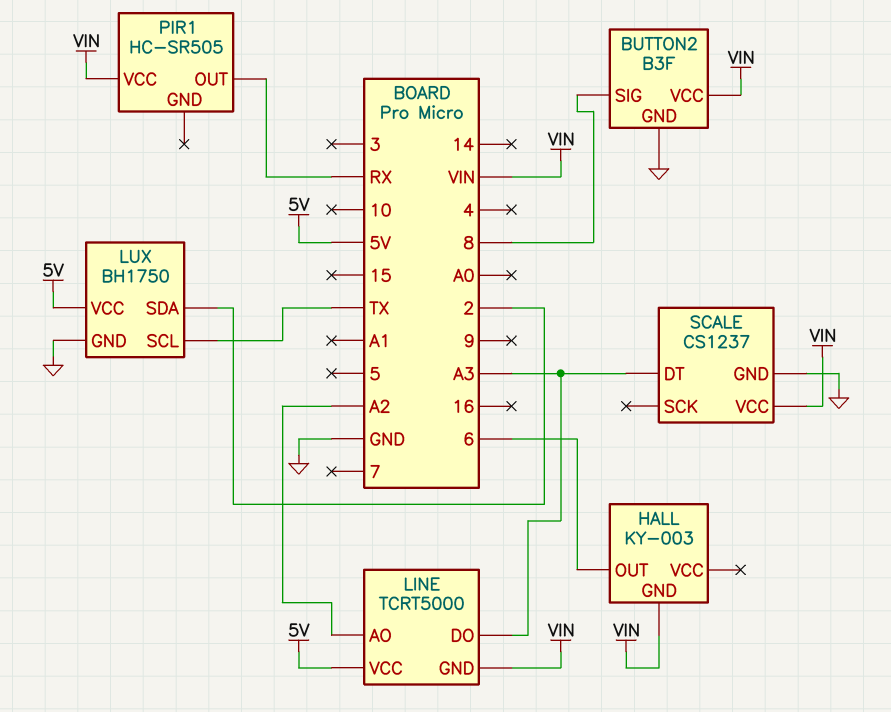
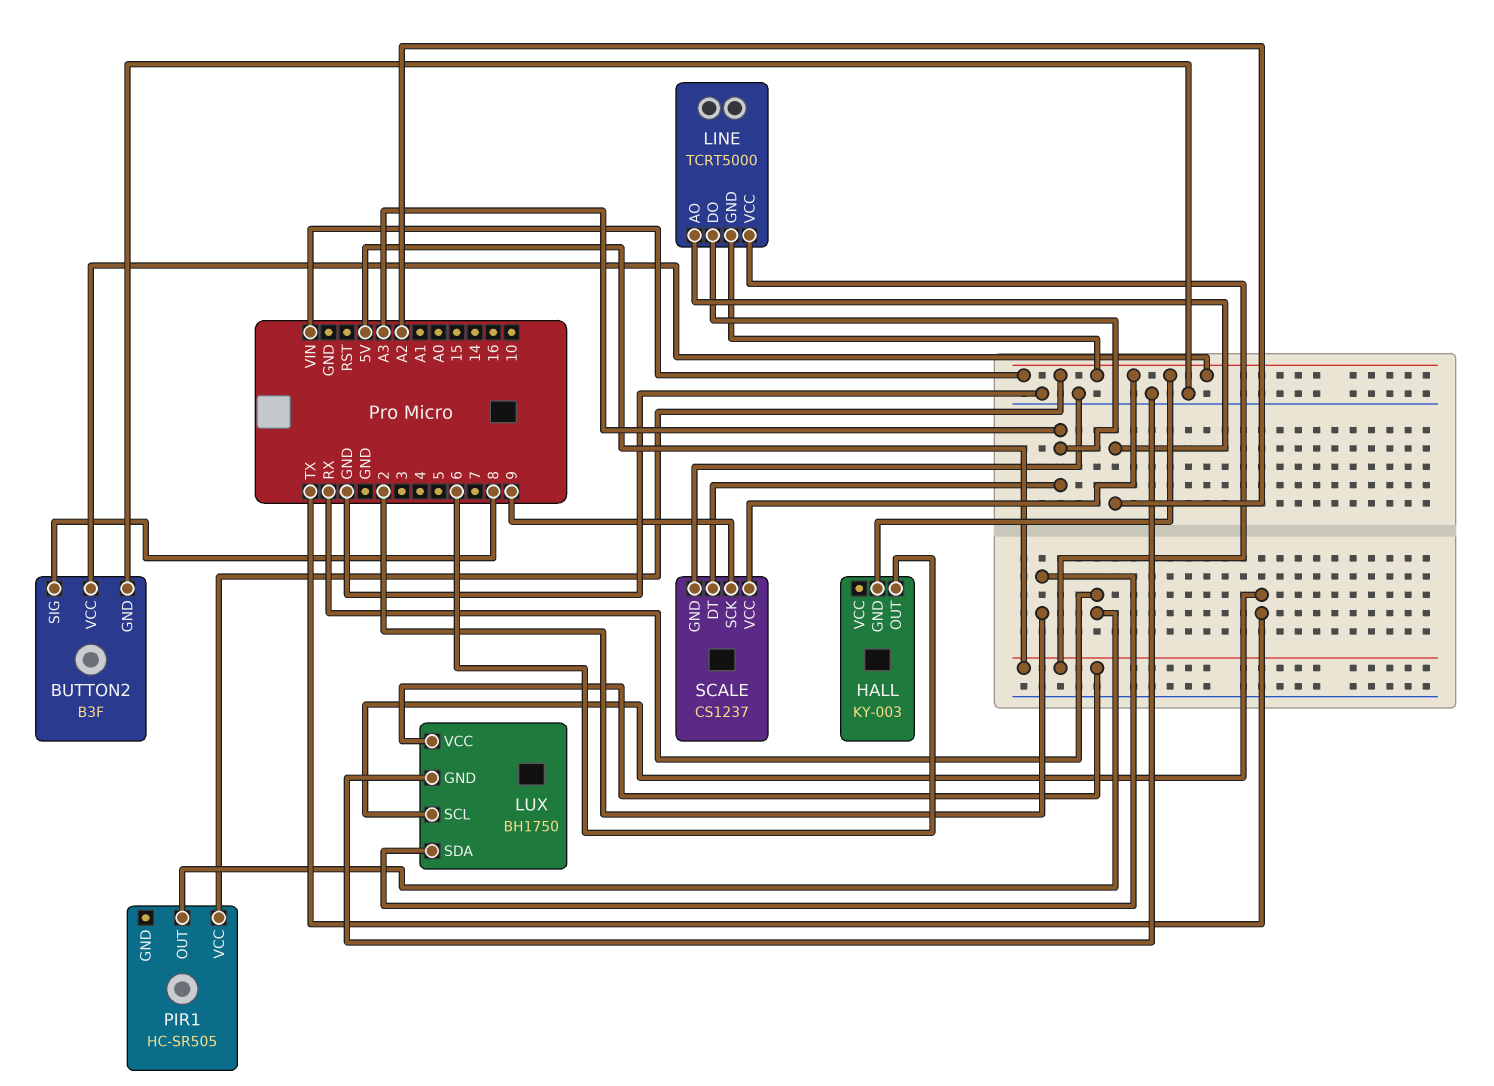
SCALE pin SCK: none -> 9

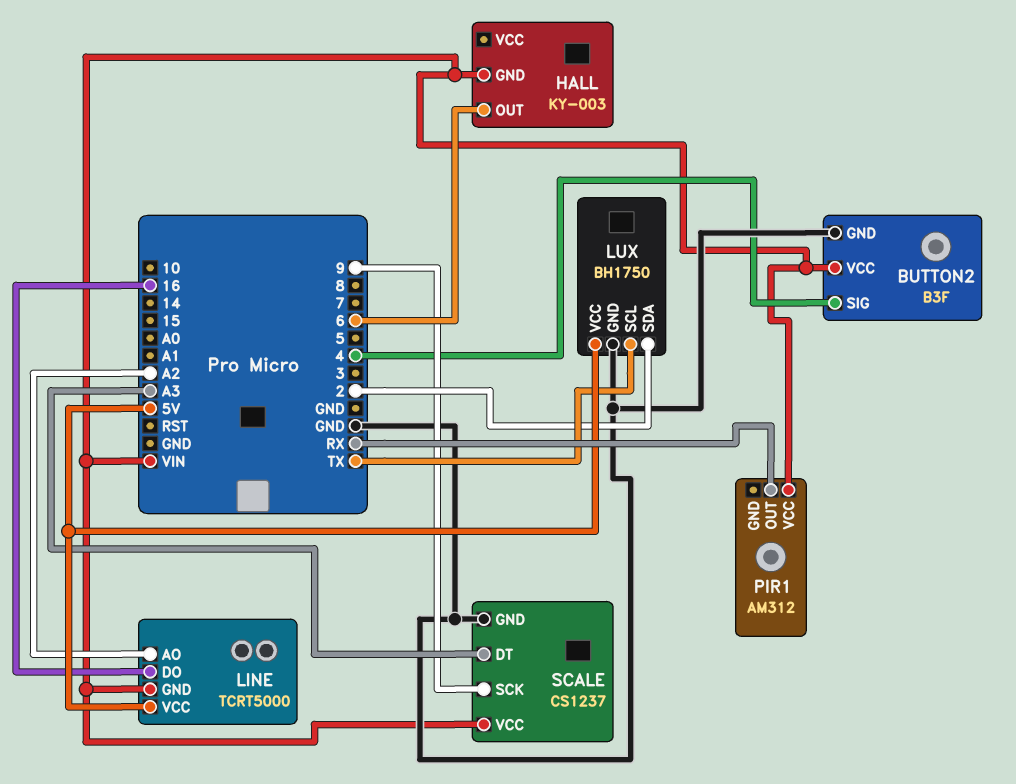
BUTTON2 pin SIG: 8 -> 4
LINE pin DO: A3 -> 16
PIR1: HC-SR505 -> AM312

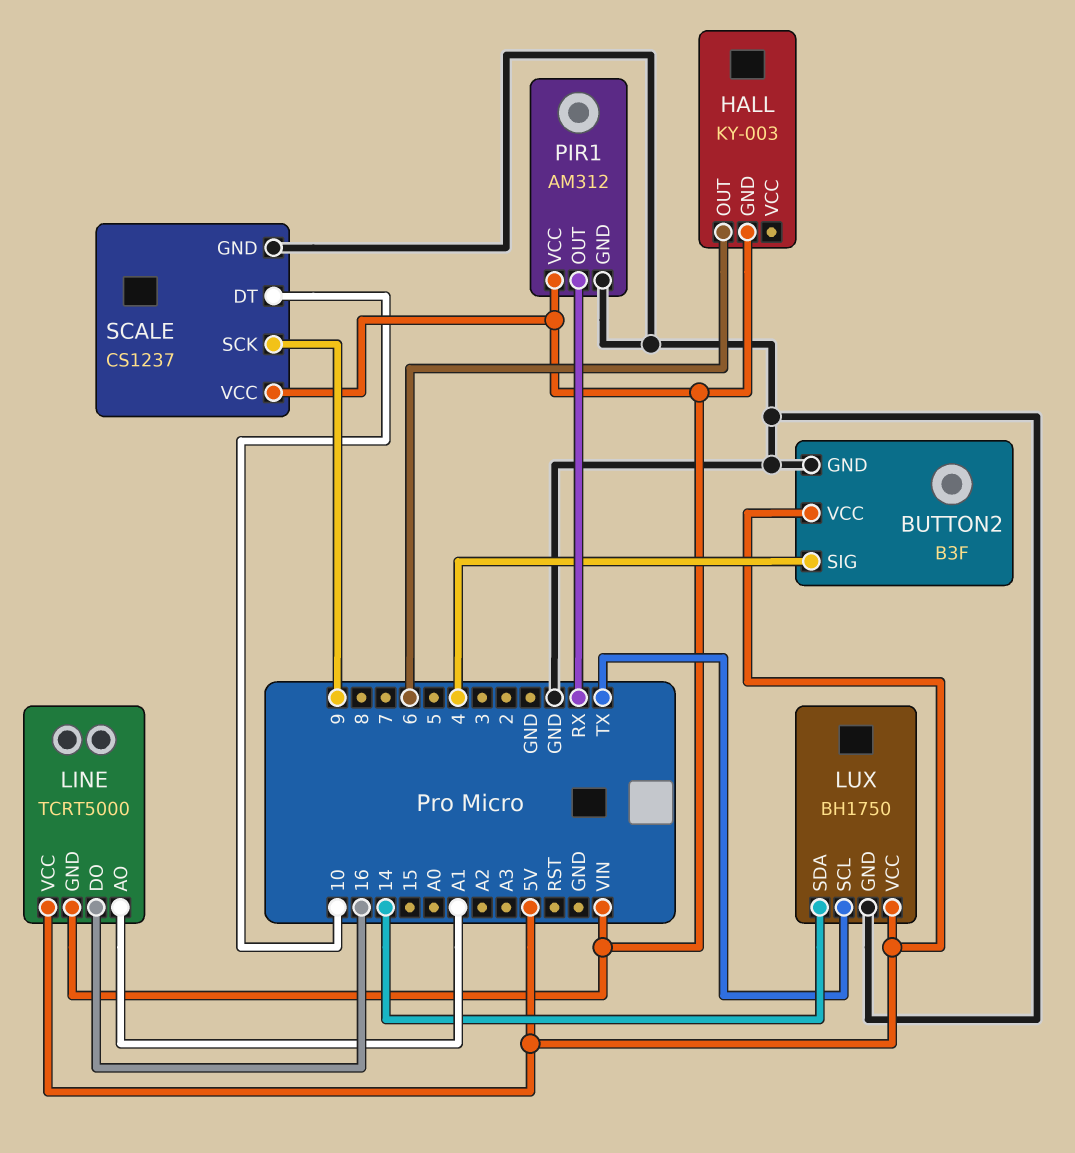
BUTTON2 pin VCC: VIN -> 5V
LINE pin AO: A2 -> A1
LUX pin SDA: 2 -> 14
PIR1 pin GND: none -> GND
SCALE pin DT: A3 -> 10

